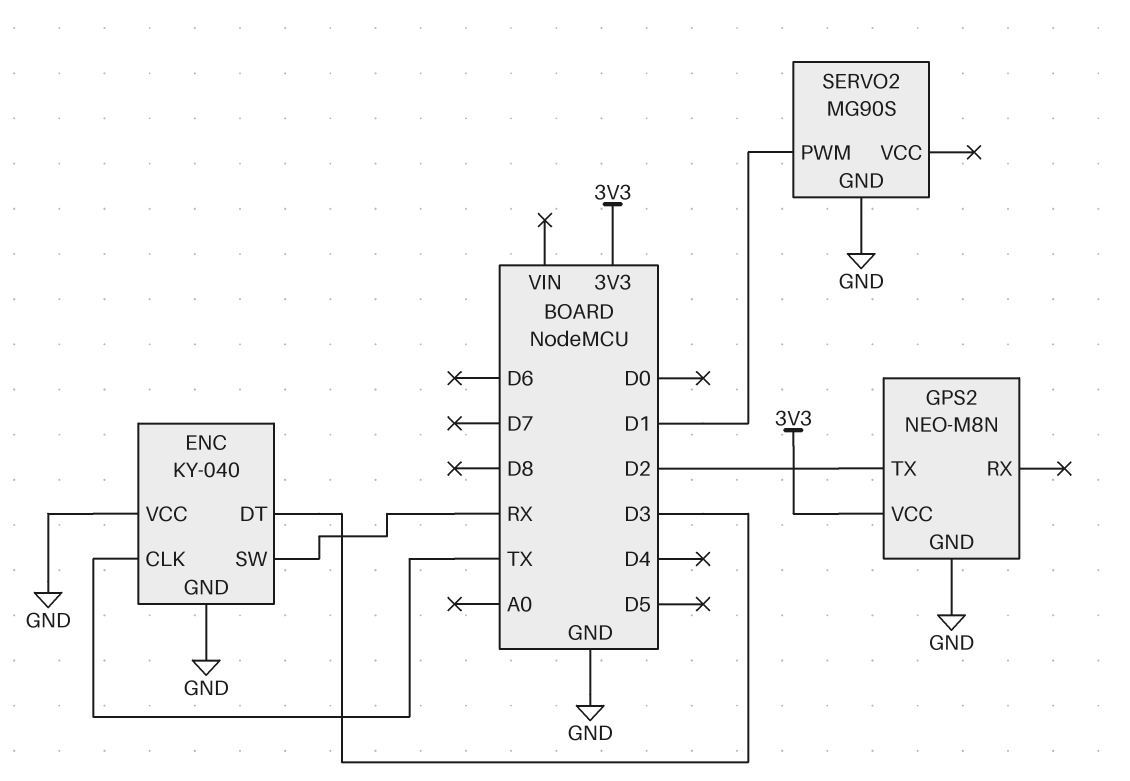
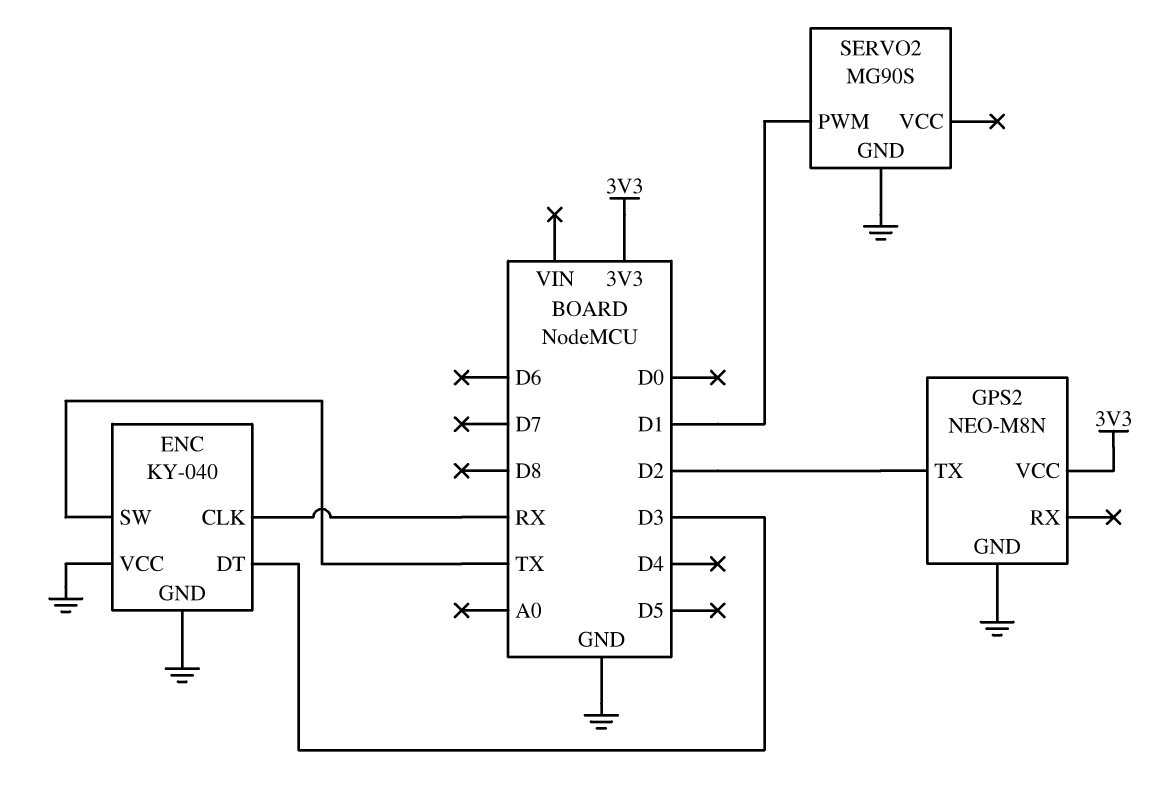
ENC pin CLK: TX -> RX
ENC pin SW: RX -> TX

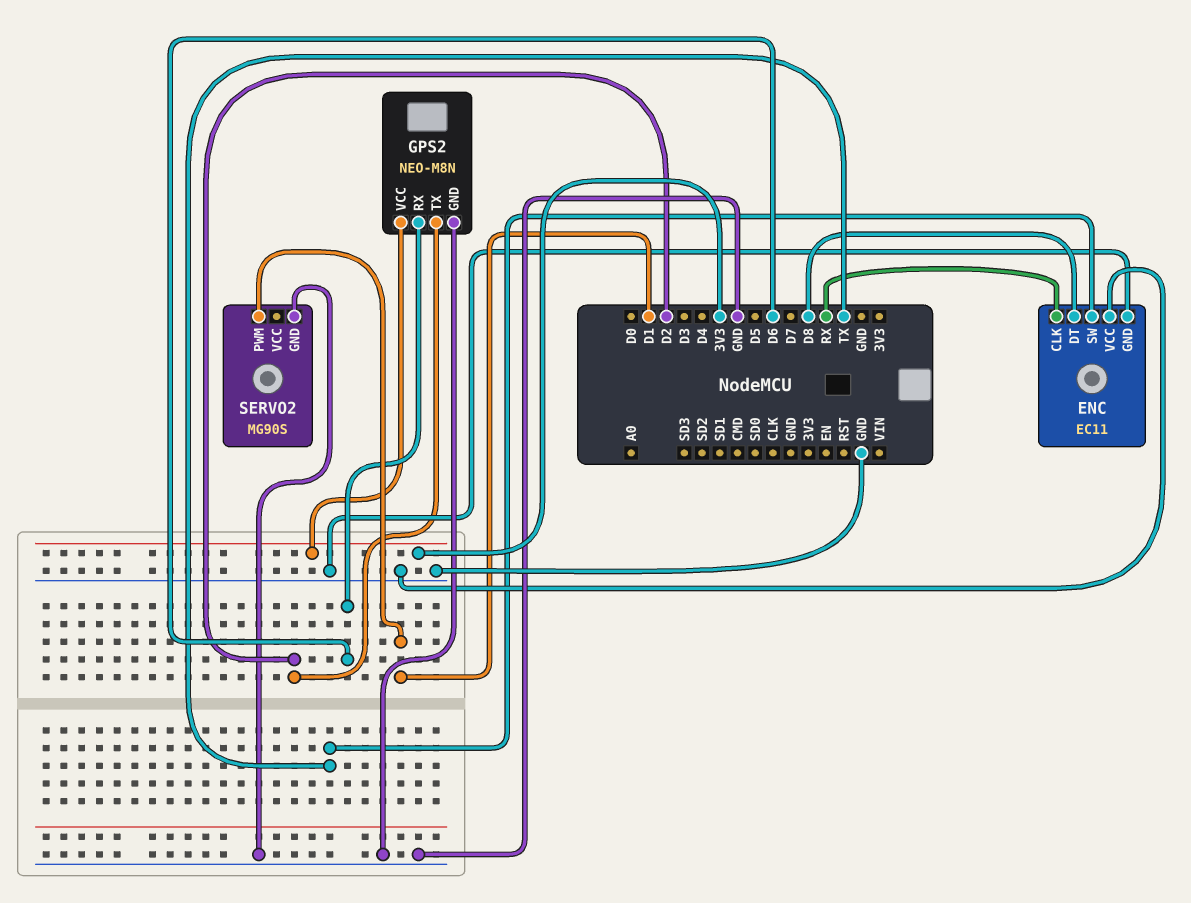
ENC: KY-040 -> EC11
ENC pin DT: D3 -> D8
GPS2 pin RX: none -> D6

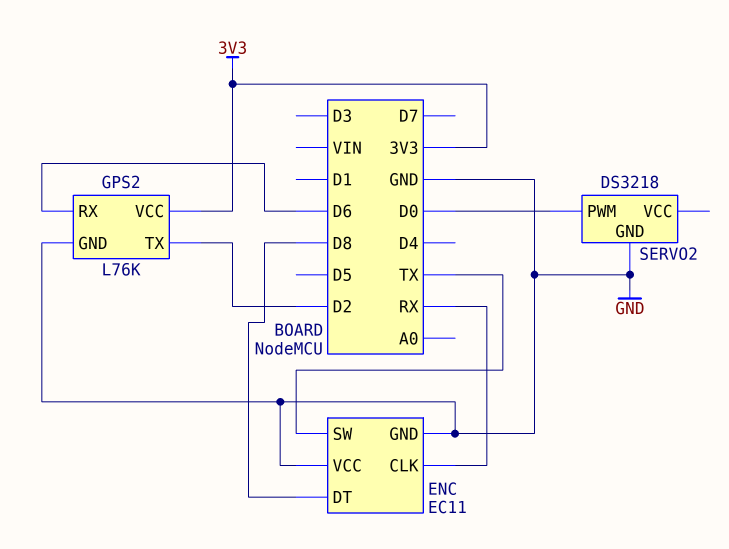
GPS2: NEO-M8N -> L76K
SERVO2: MG90S -> DS3218
SERVO2 pin PWM: D1 -> D0

